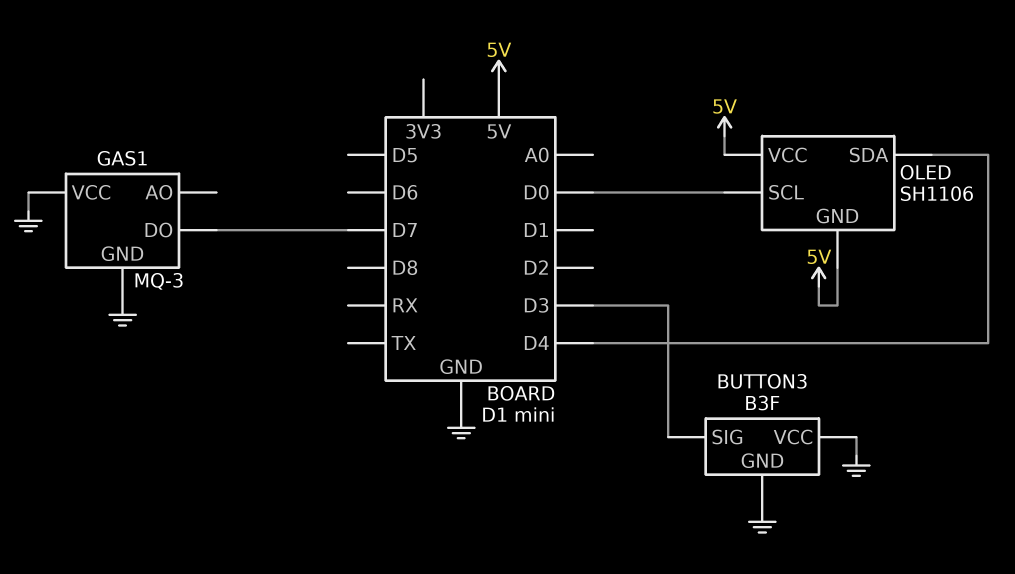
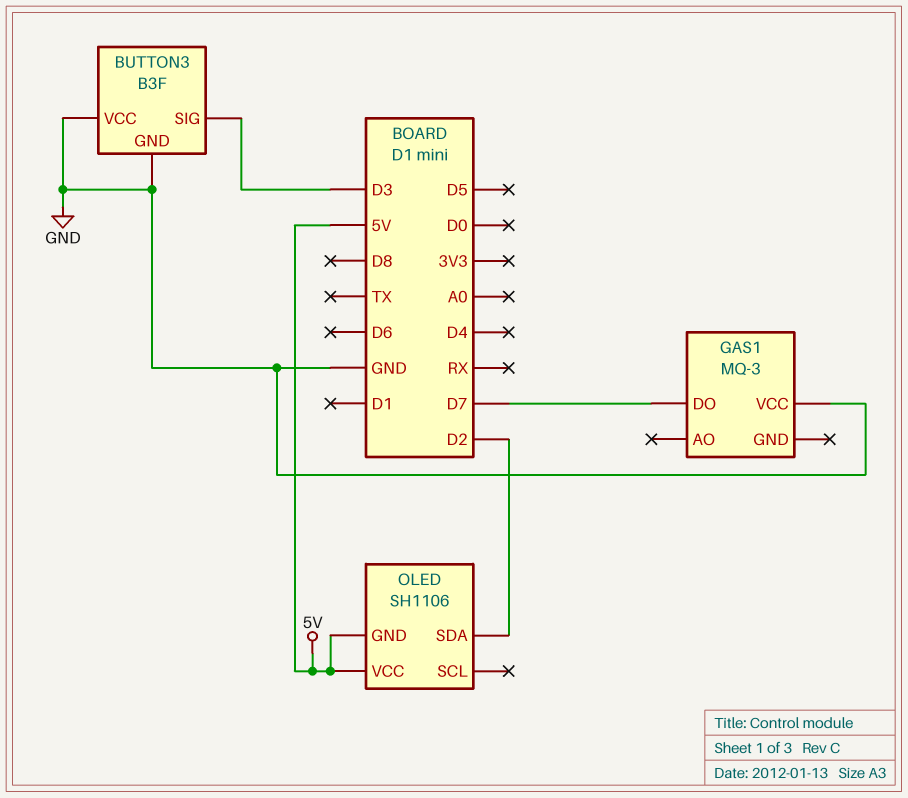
GAS1 pin GND: GND -> none
OLED pin SCL: D0 -> none
OLED pin SDA: D4 -> D2

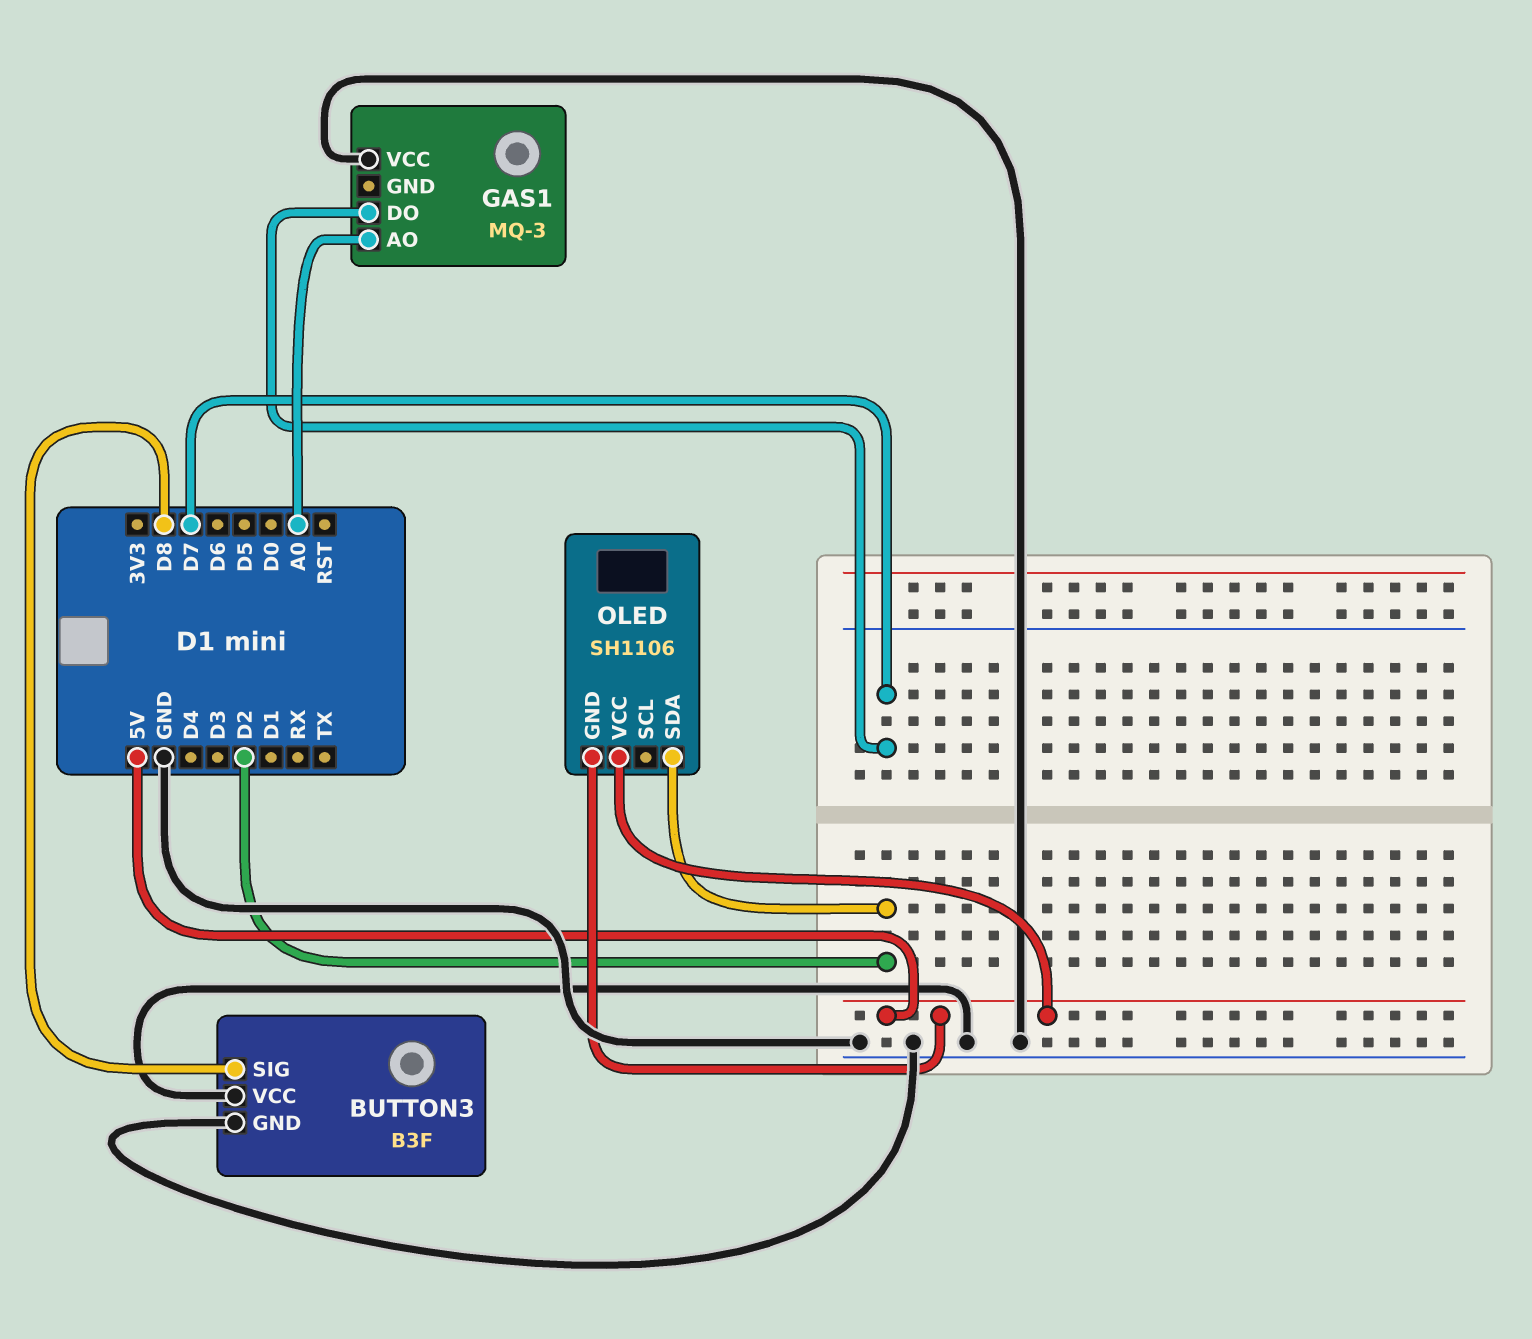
BUTTON3 pin SIG: D3 -> D8
GAS1 pin AO: none -> A0

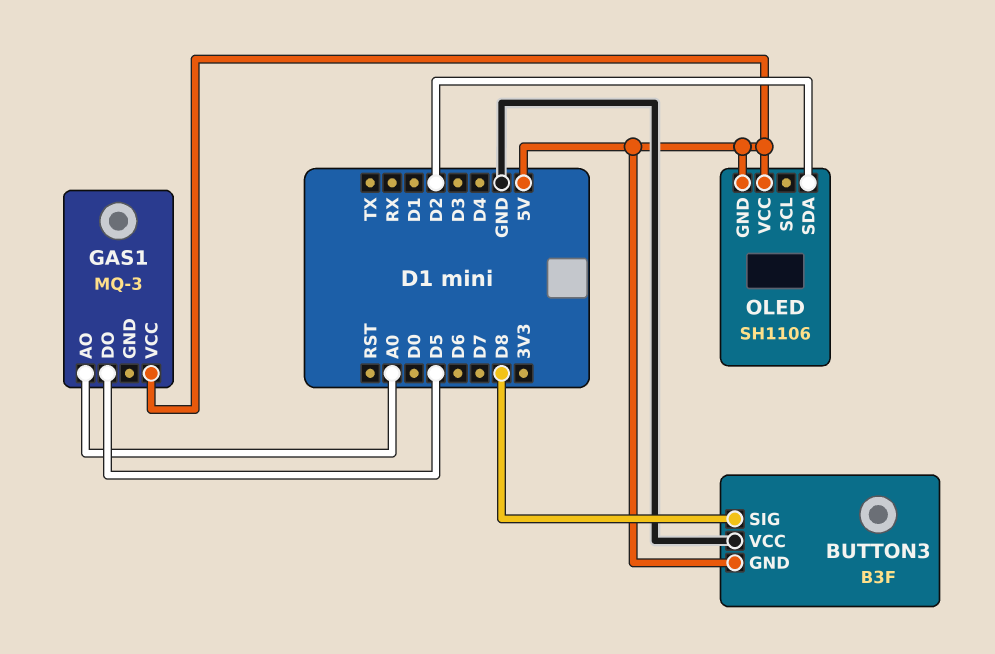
BUTTON3 pin GND: GND -> 5V
GAS1 pin DO: D7 -> D5
GAS1 pin VCC: GND -> 5V

